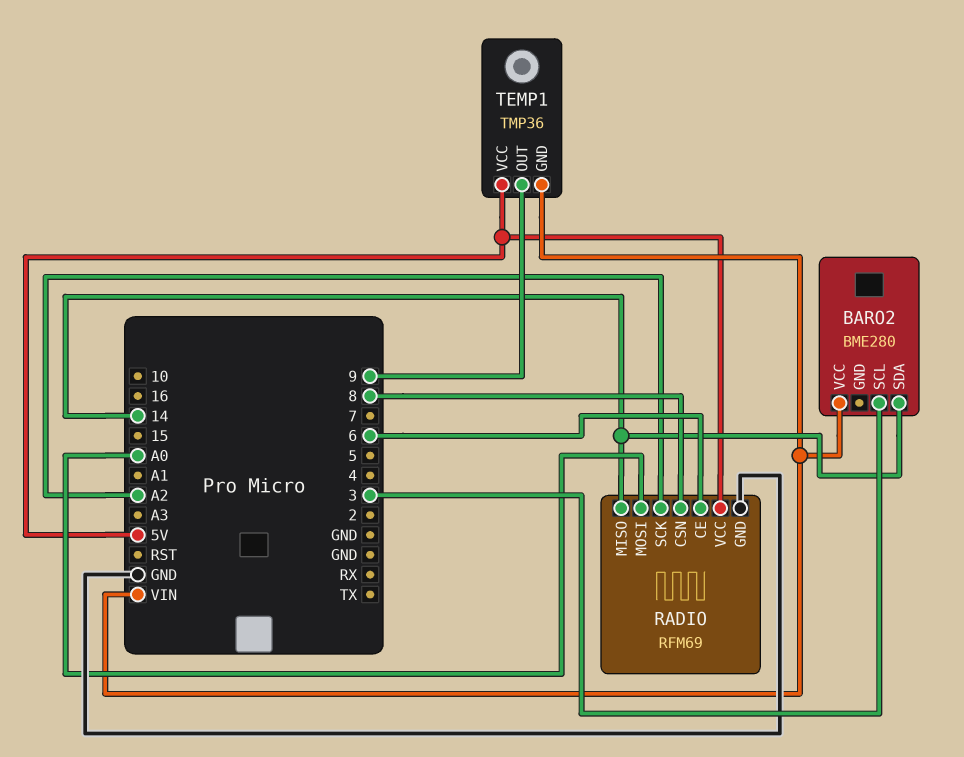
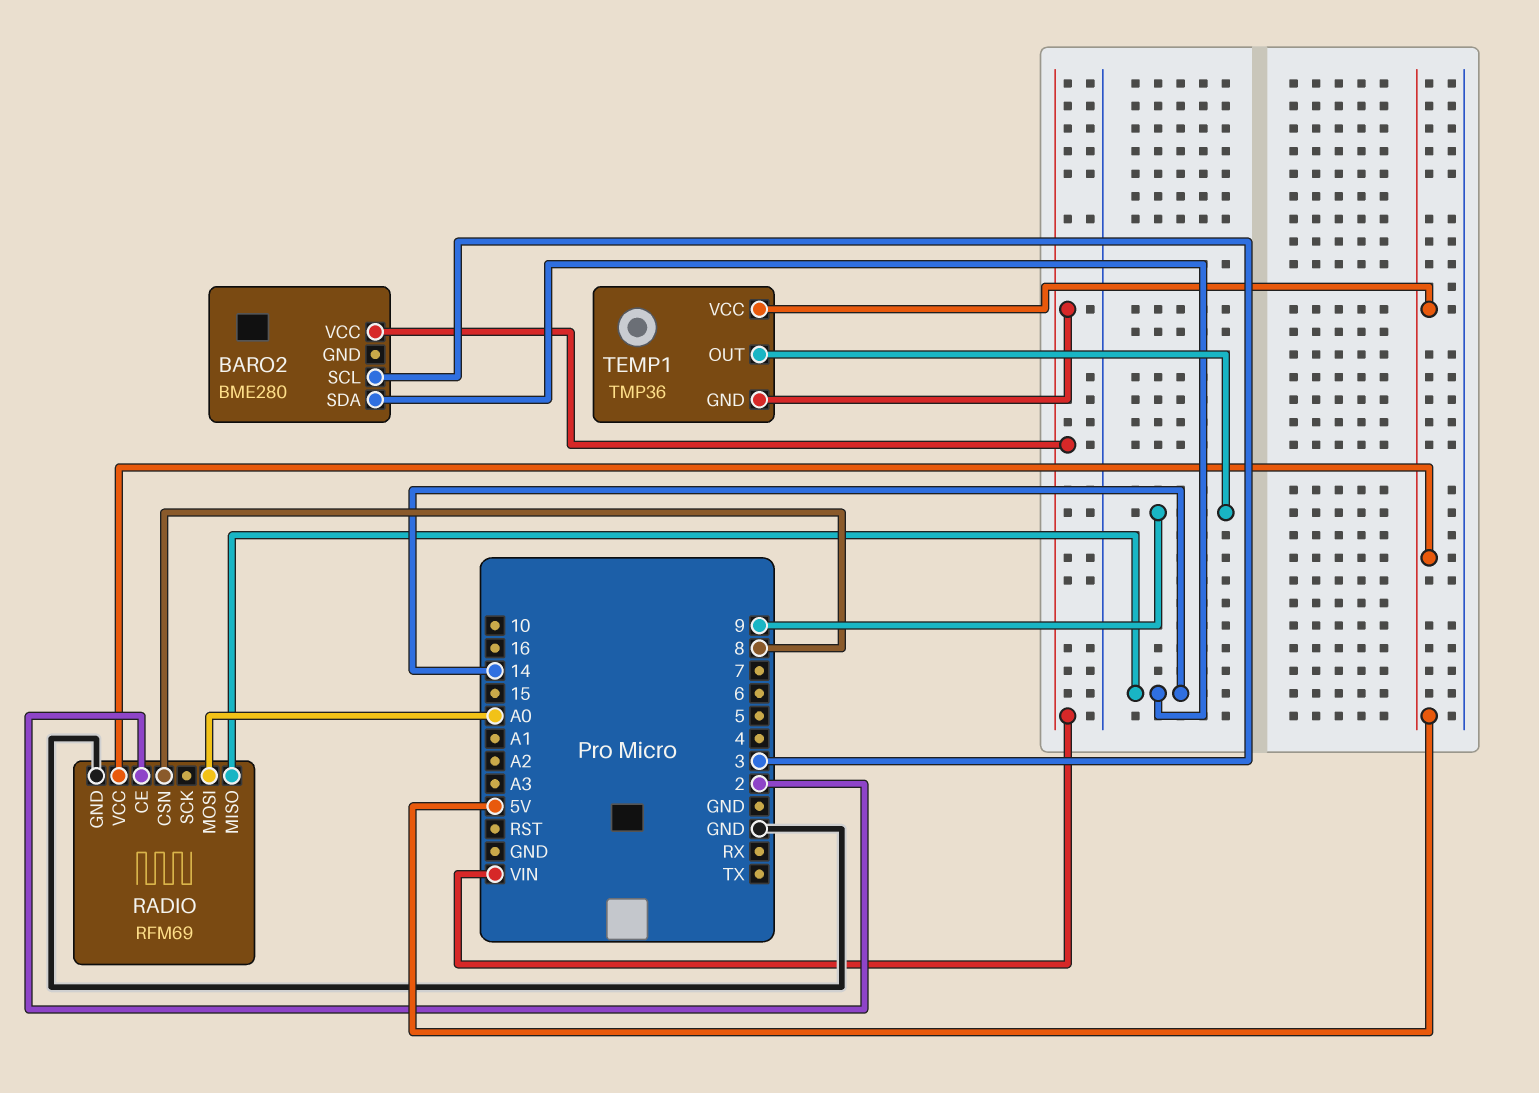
RADIO pin CE: 6 -> 2
RADIO pin SCK: A2 -> none

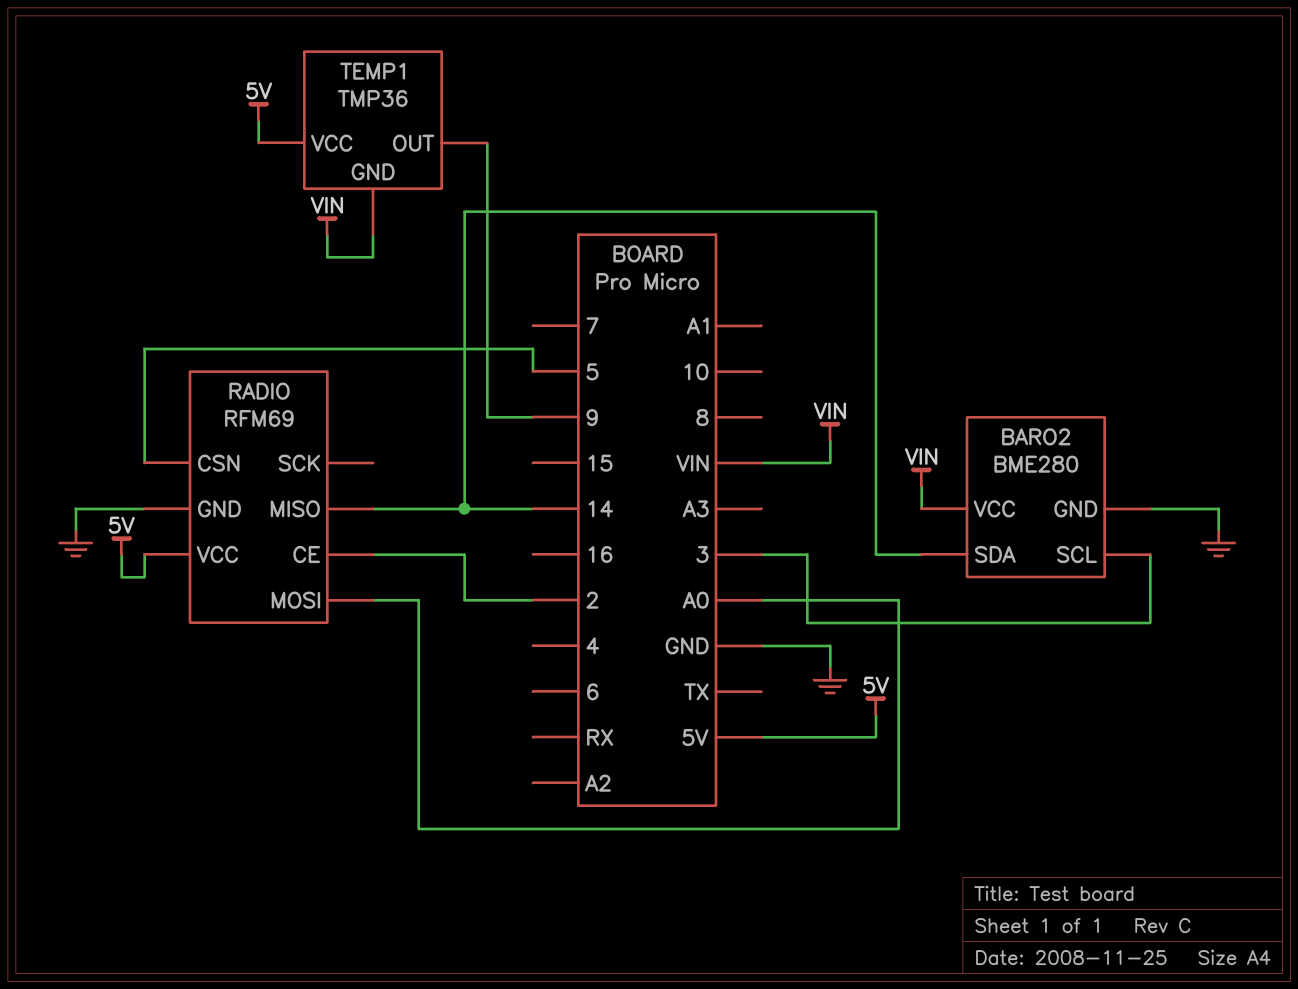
BARO2 pin GND: none -> GND
RADIO pin CSN: 8 -> 5

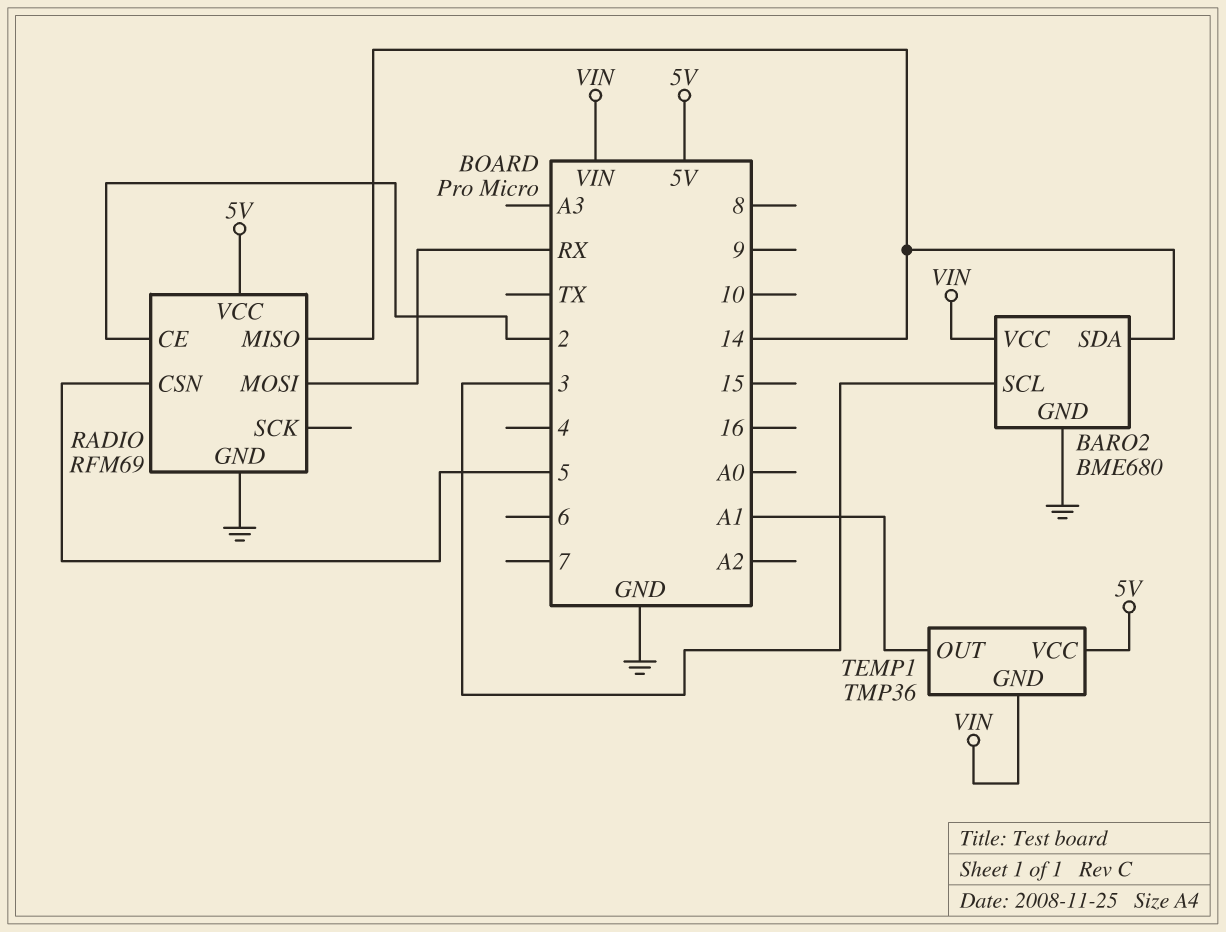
BARO2: BME280 -> BME680
RADIO pin MOSI: A0 -> RX
TEMP1 pin OUT: 9 -> A1

